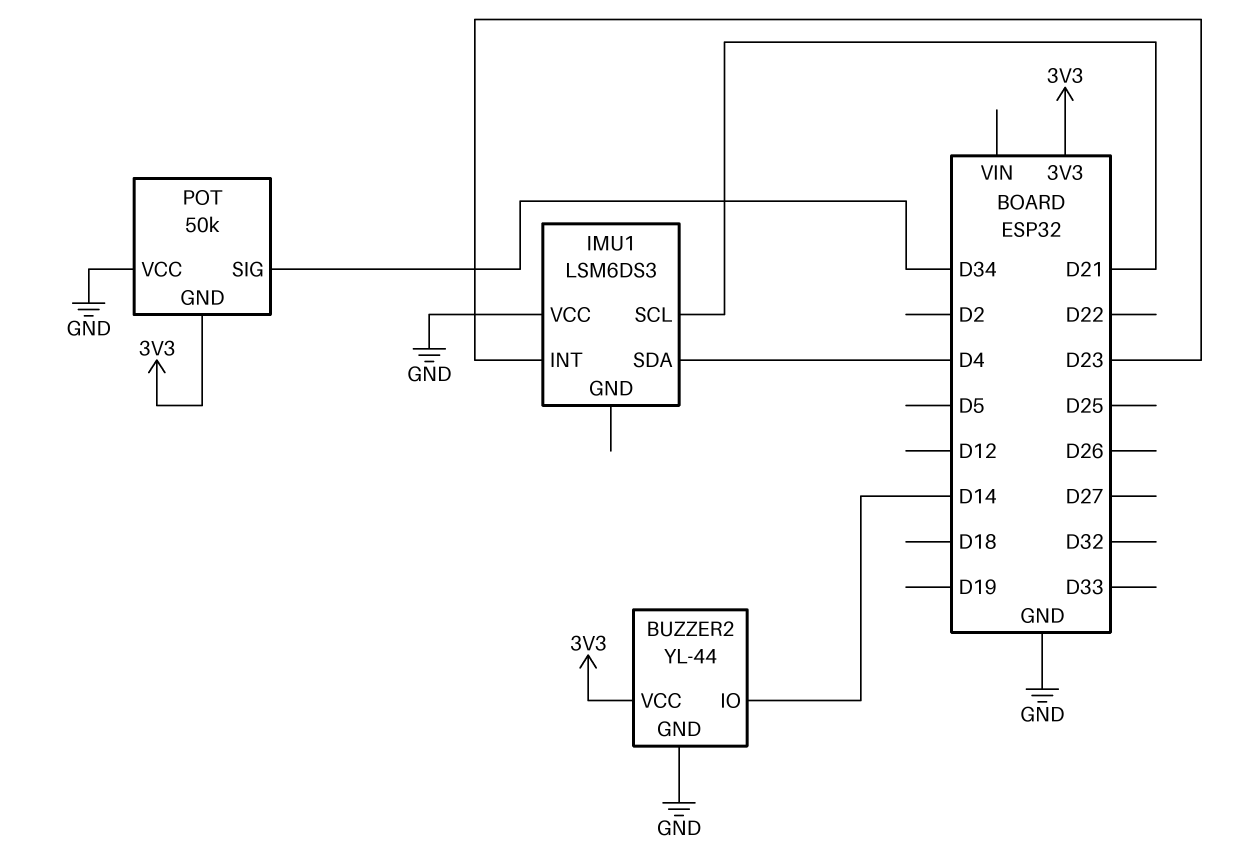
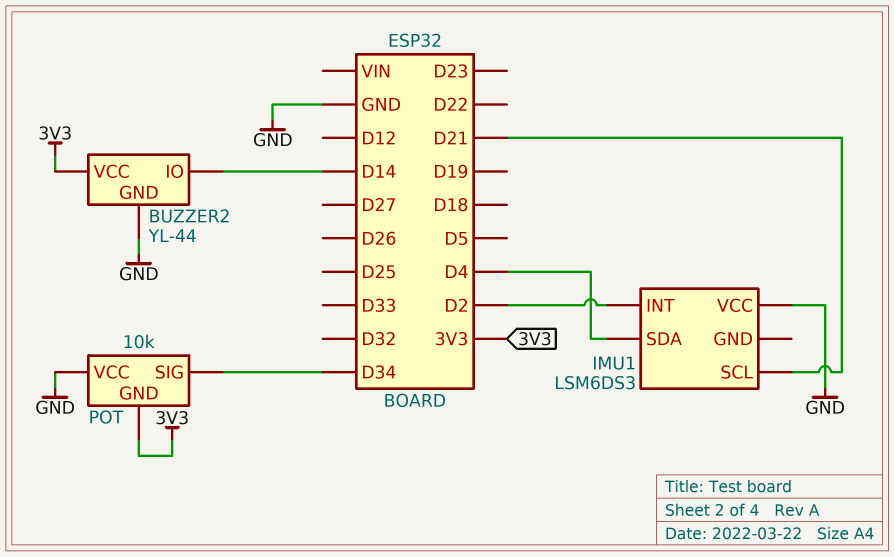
IMU1 pin INT: D23 -> D2
POT: 50k -> 10k

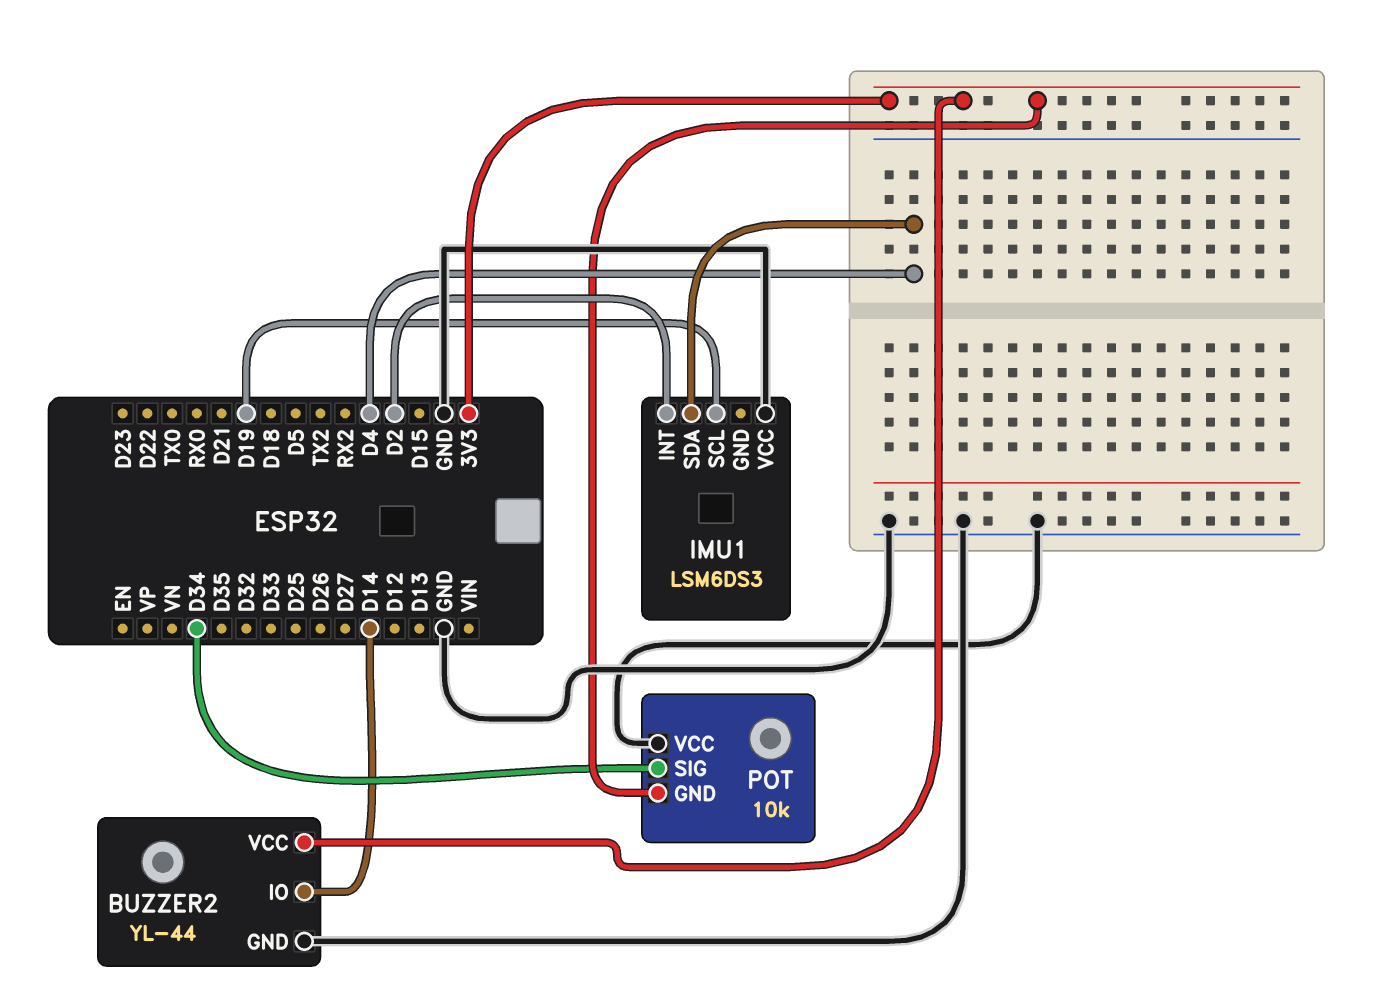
IMU1 pin SCL: D21 -> D19

